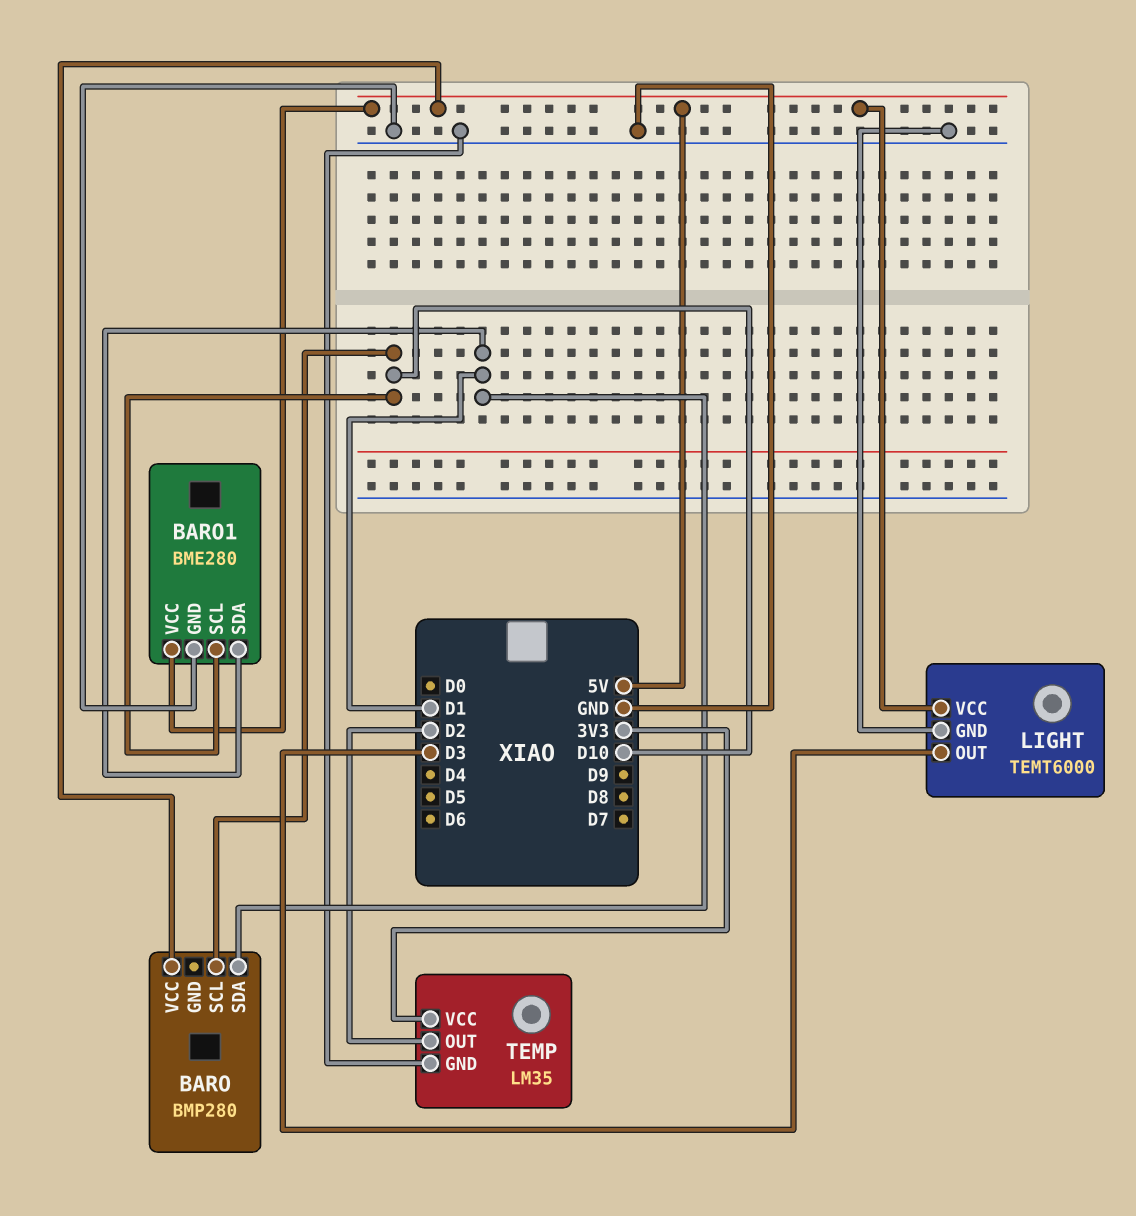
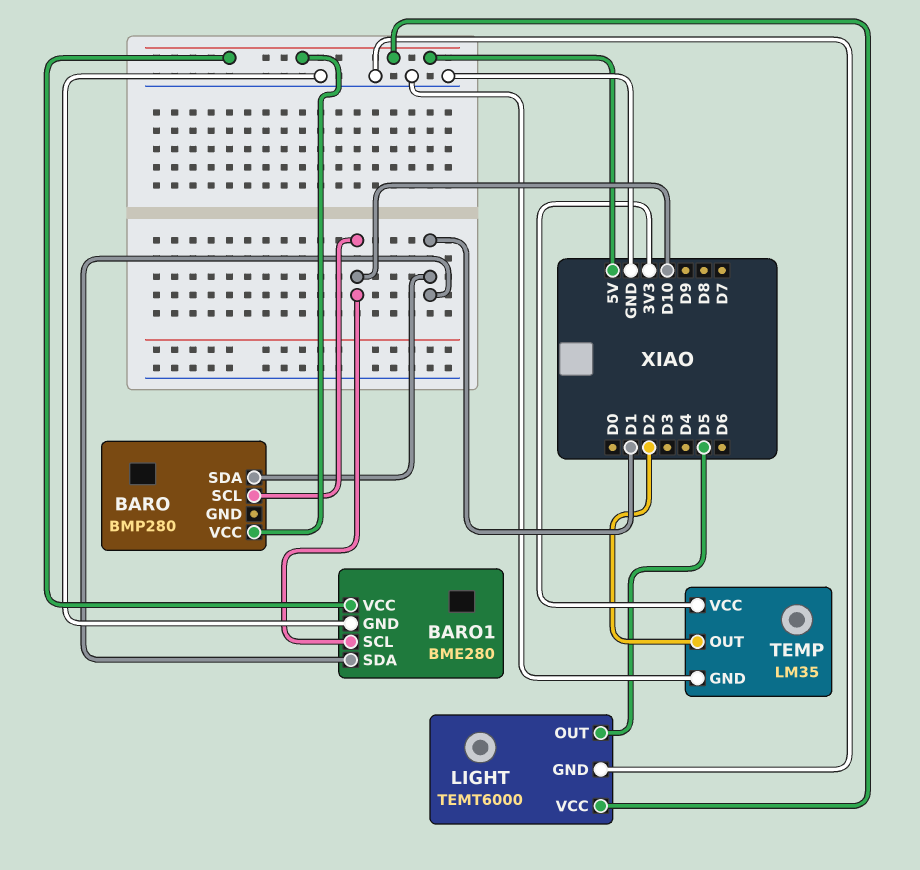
LIGHT pin OUT: D3 -> D5

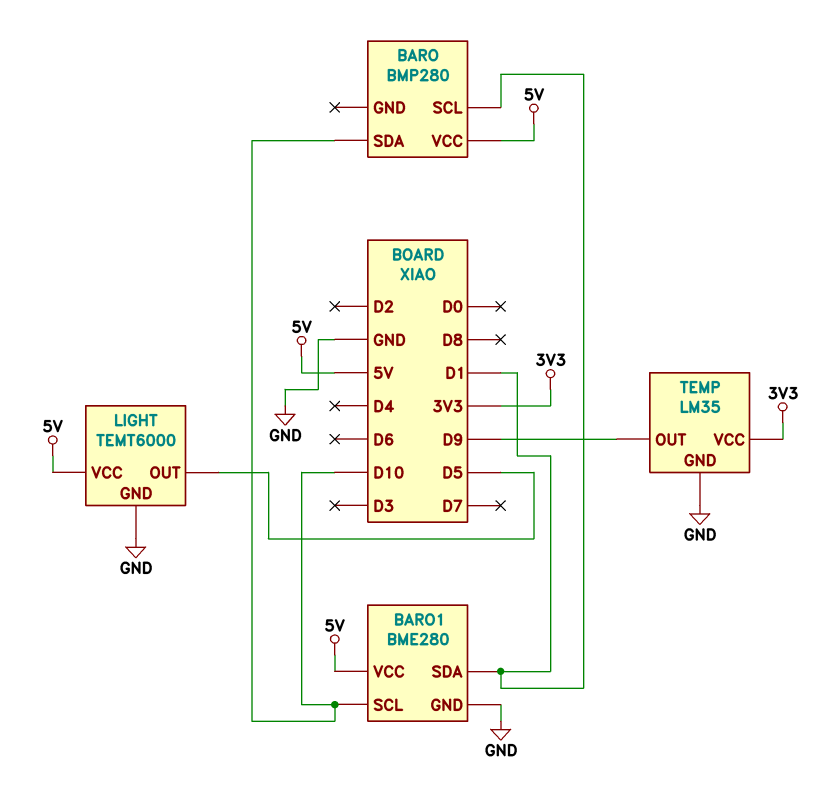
BARO pin SCL: D10 -> D1
BARO pin SDA: D1 -> D10
TEMP pin OUT: D2 -> D9

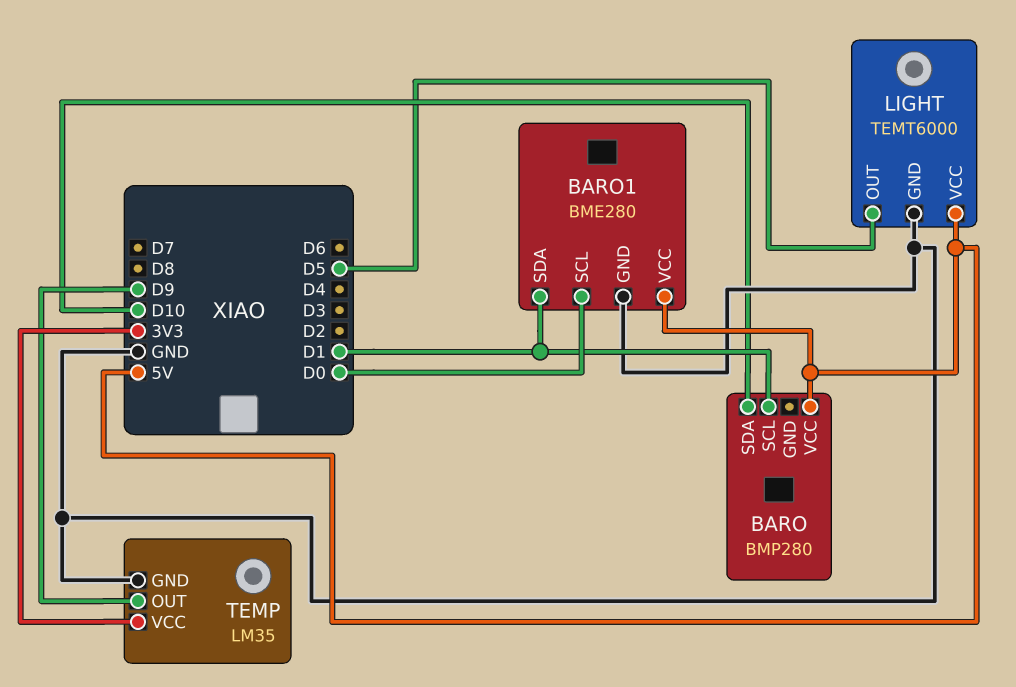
BARO1 pin SCL: D10 -> D0

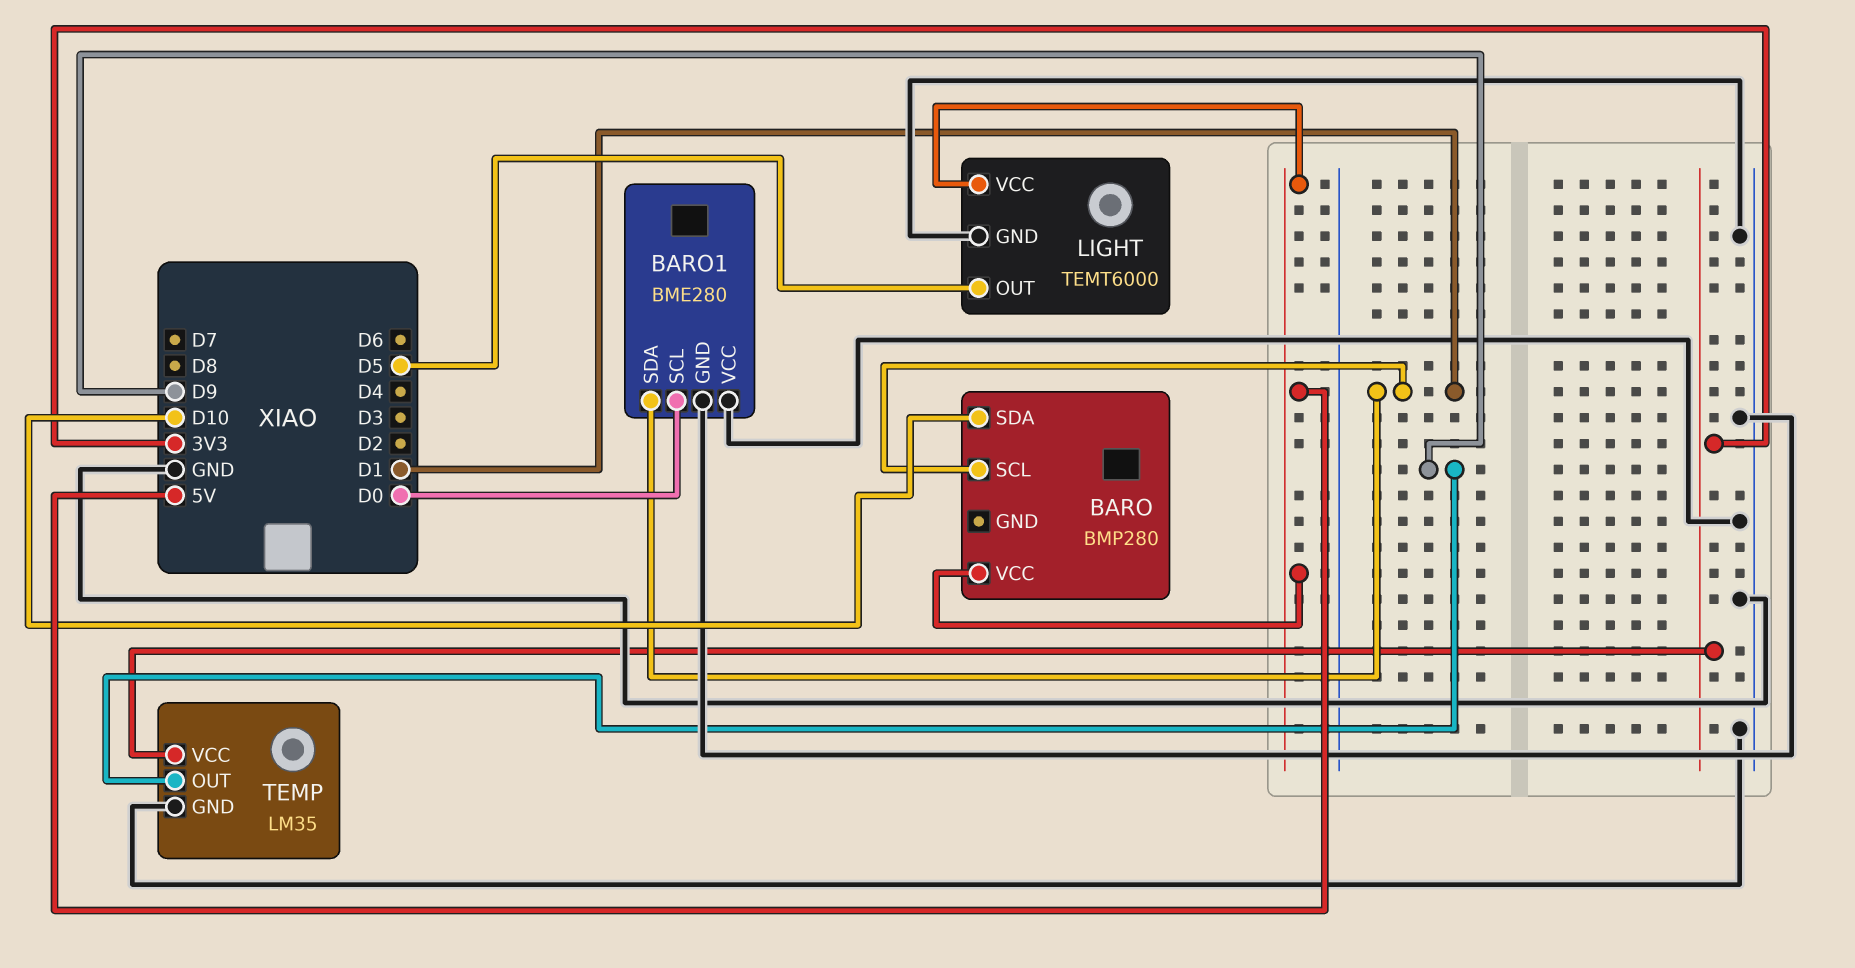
BARO1 pin VCC: 5V -> GND

